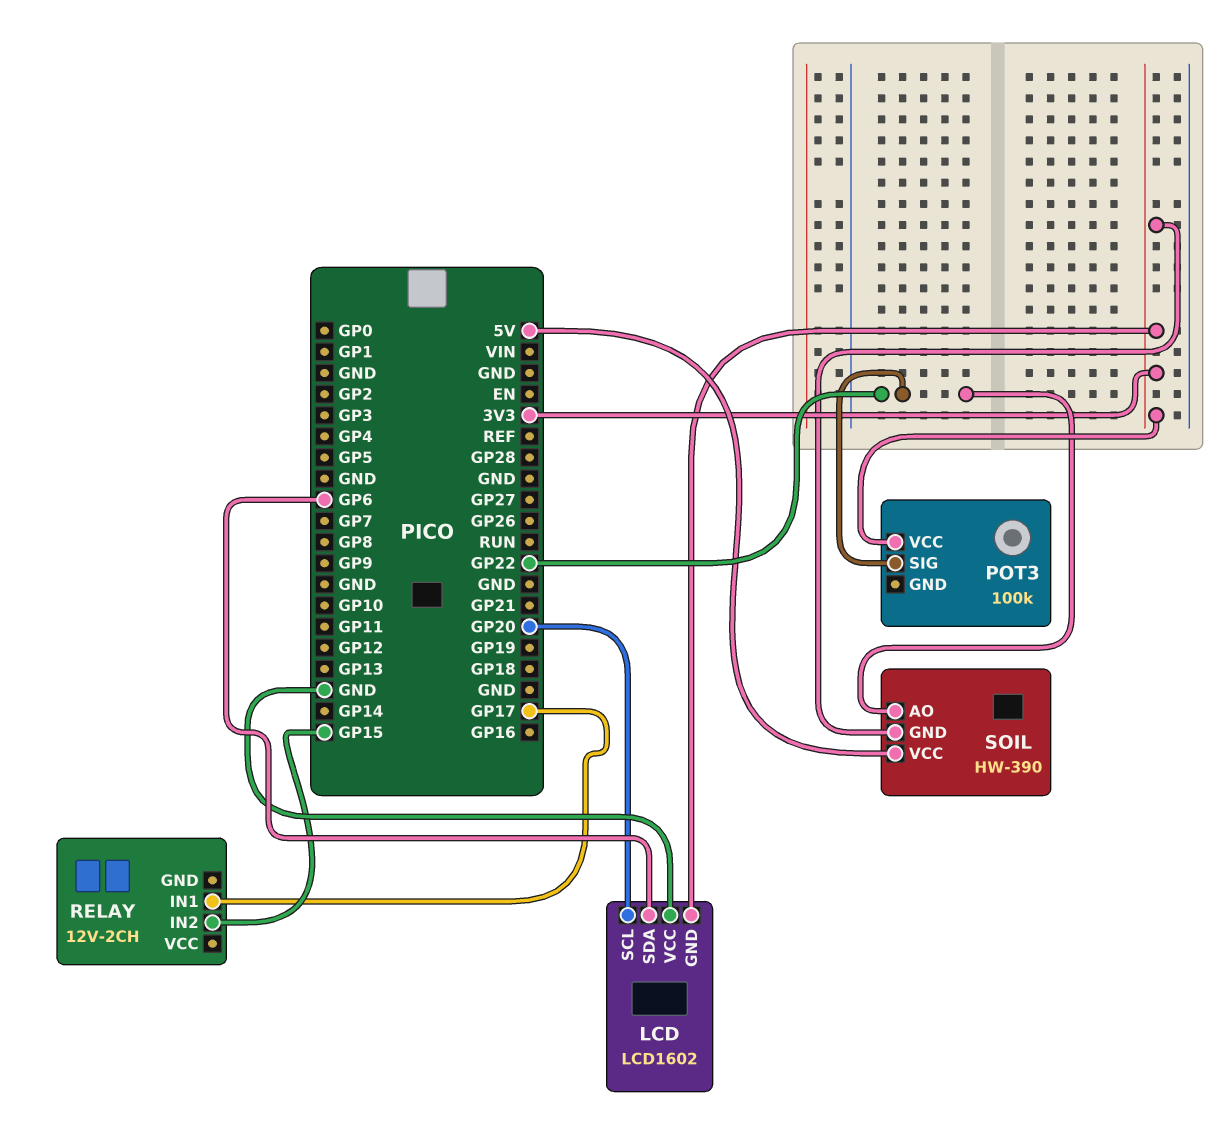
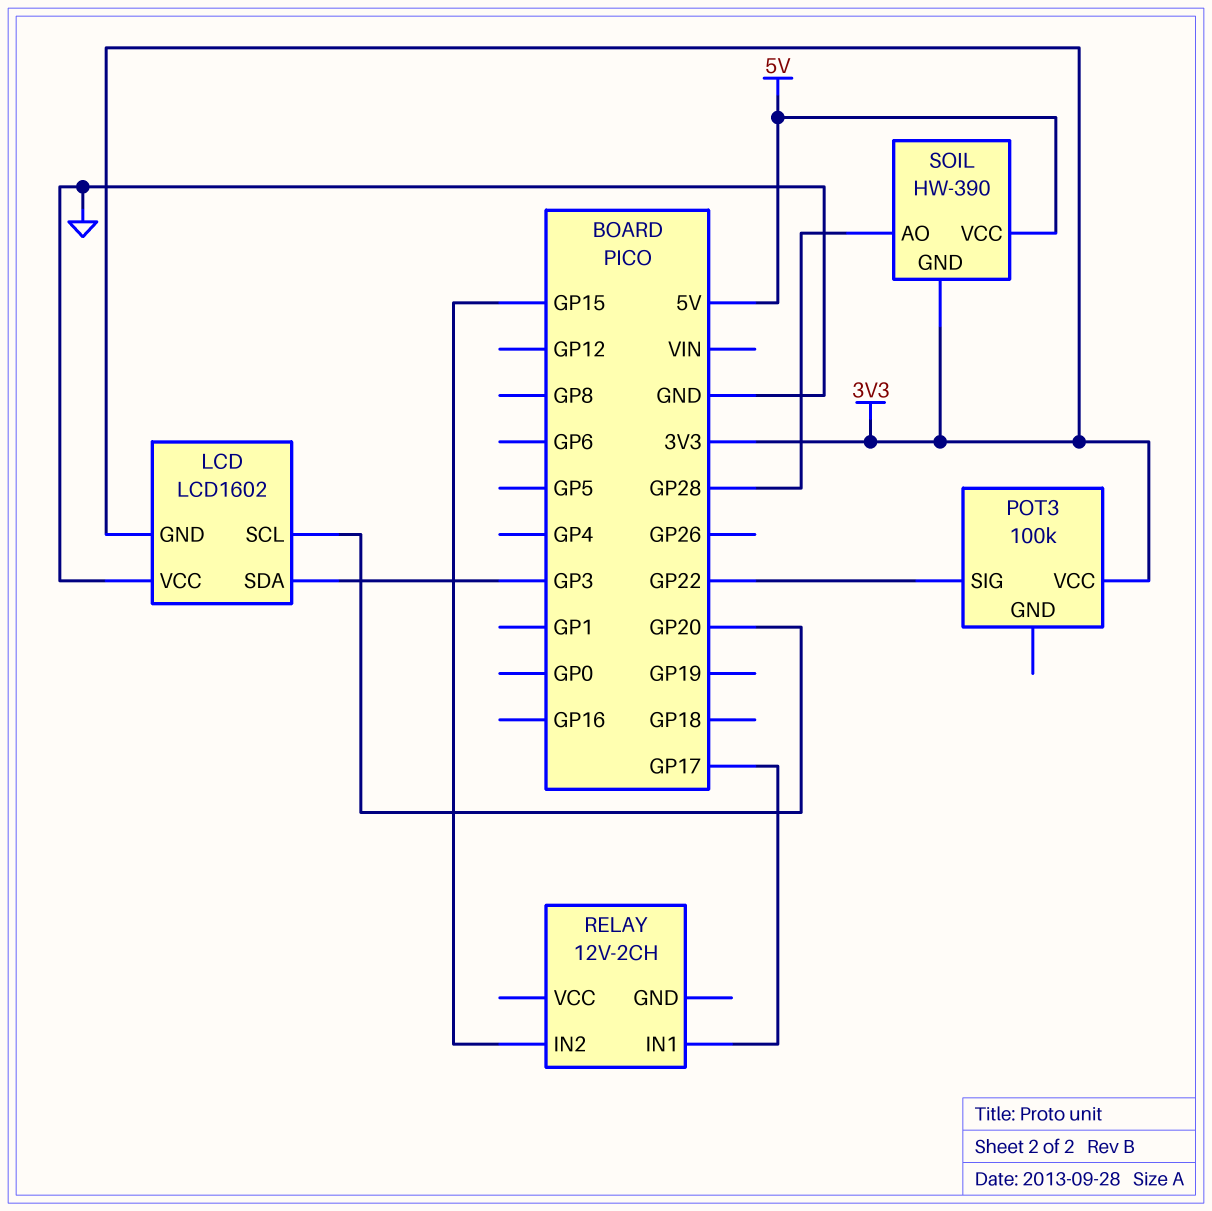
LCD pin SDA: GP6 -> GP3
SOIL pin AO: GP22 -> GP28

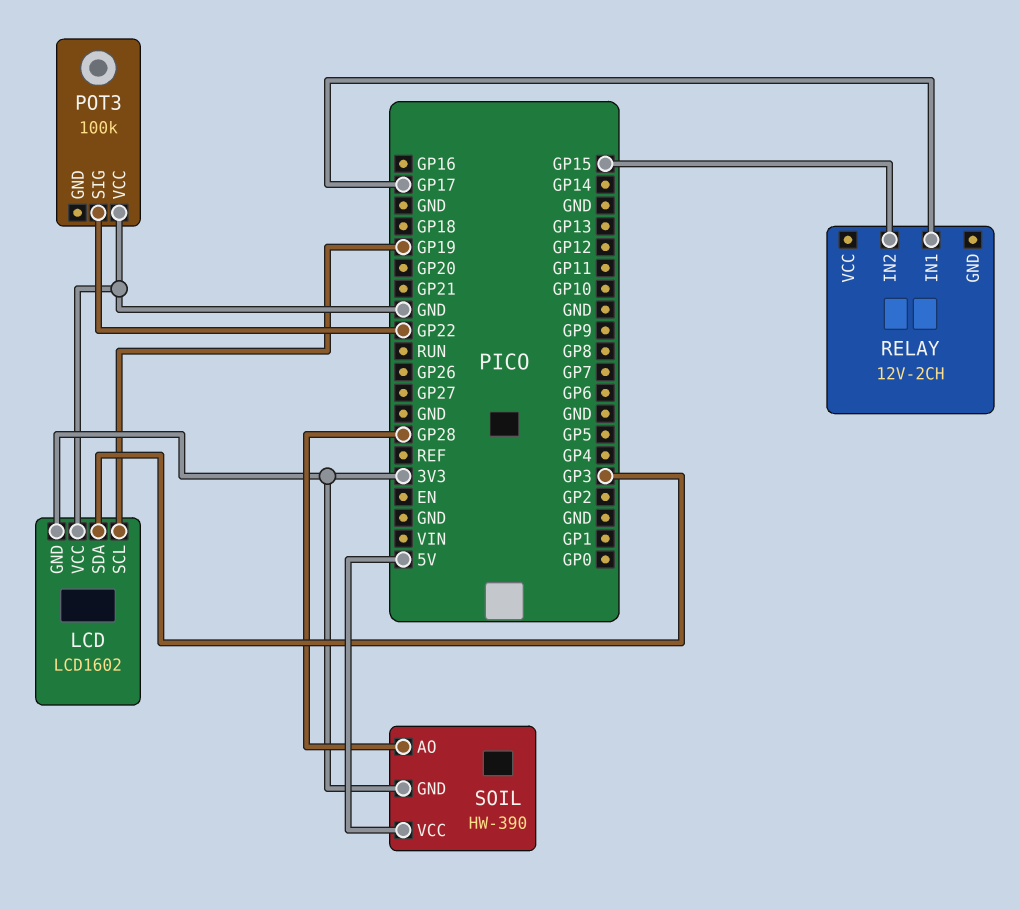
LCD pin SCL: GP20 -> GP19
POT3 pin VCC: 3V3 -> GND

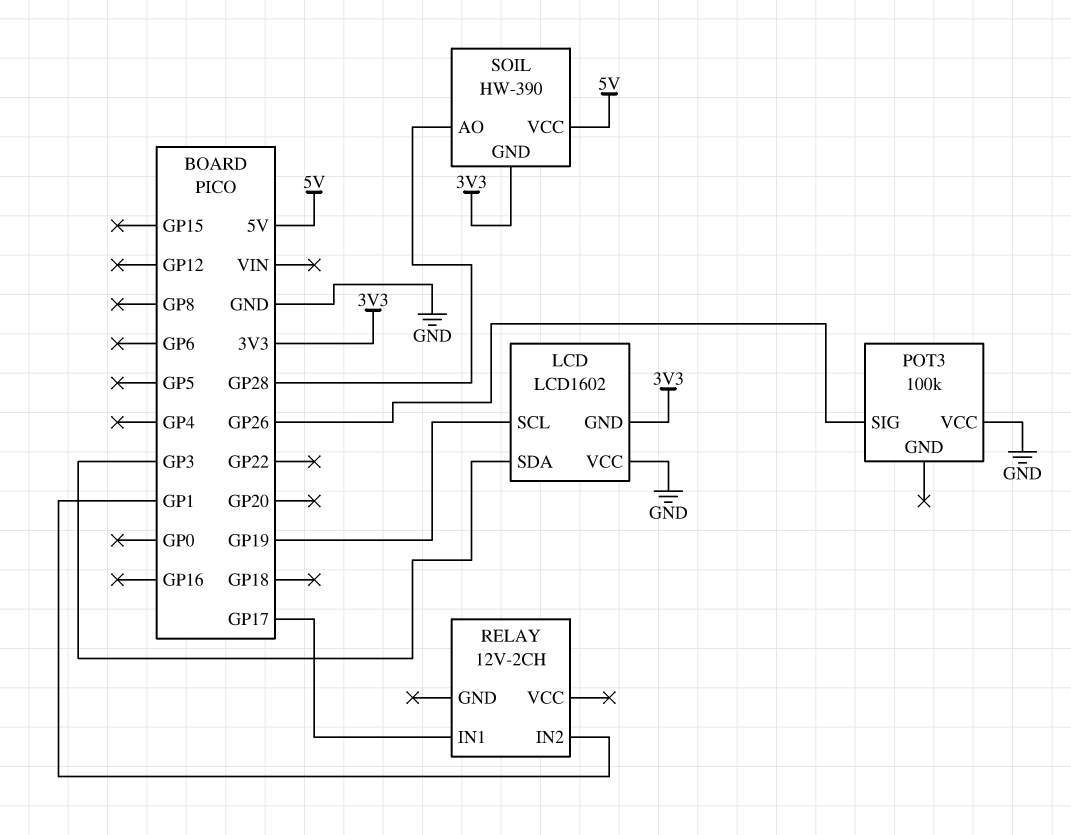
POT3 pin SIG: GP22 -> GP26
RELAY pin IN2: GP15 -> GP1

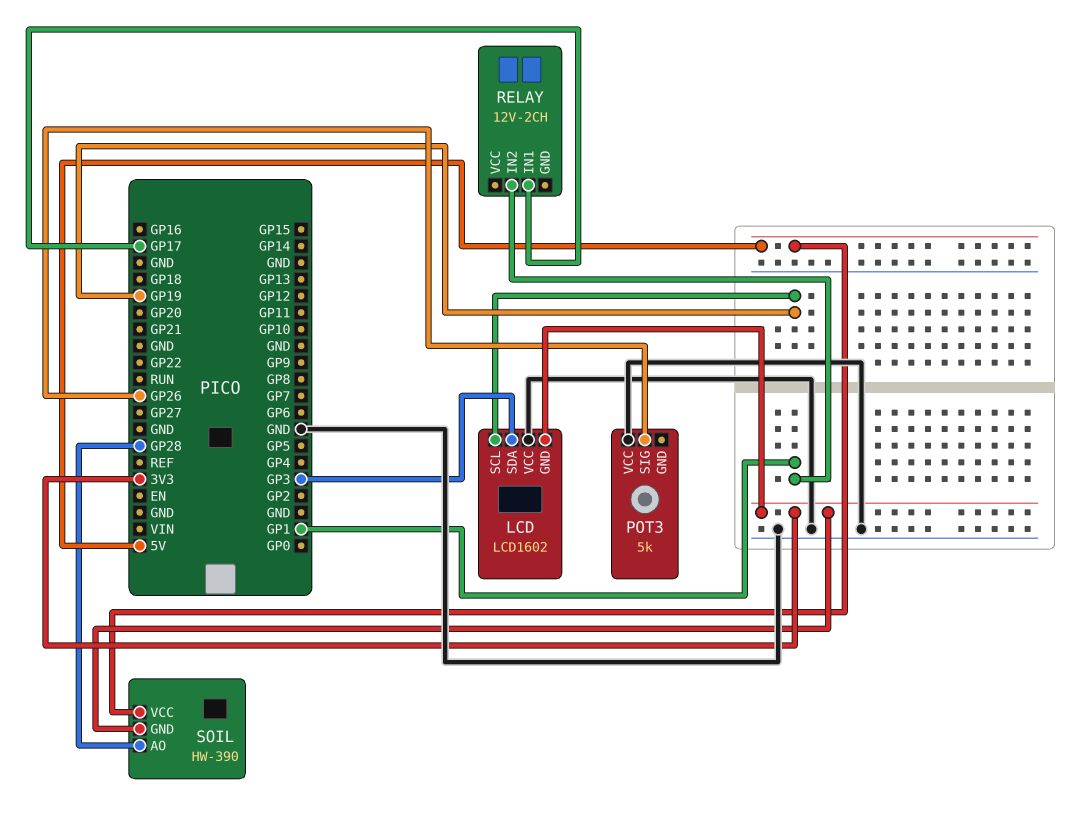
POT3: 100k -> 5k

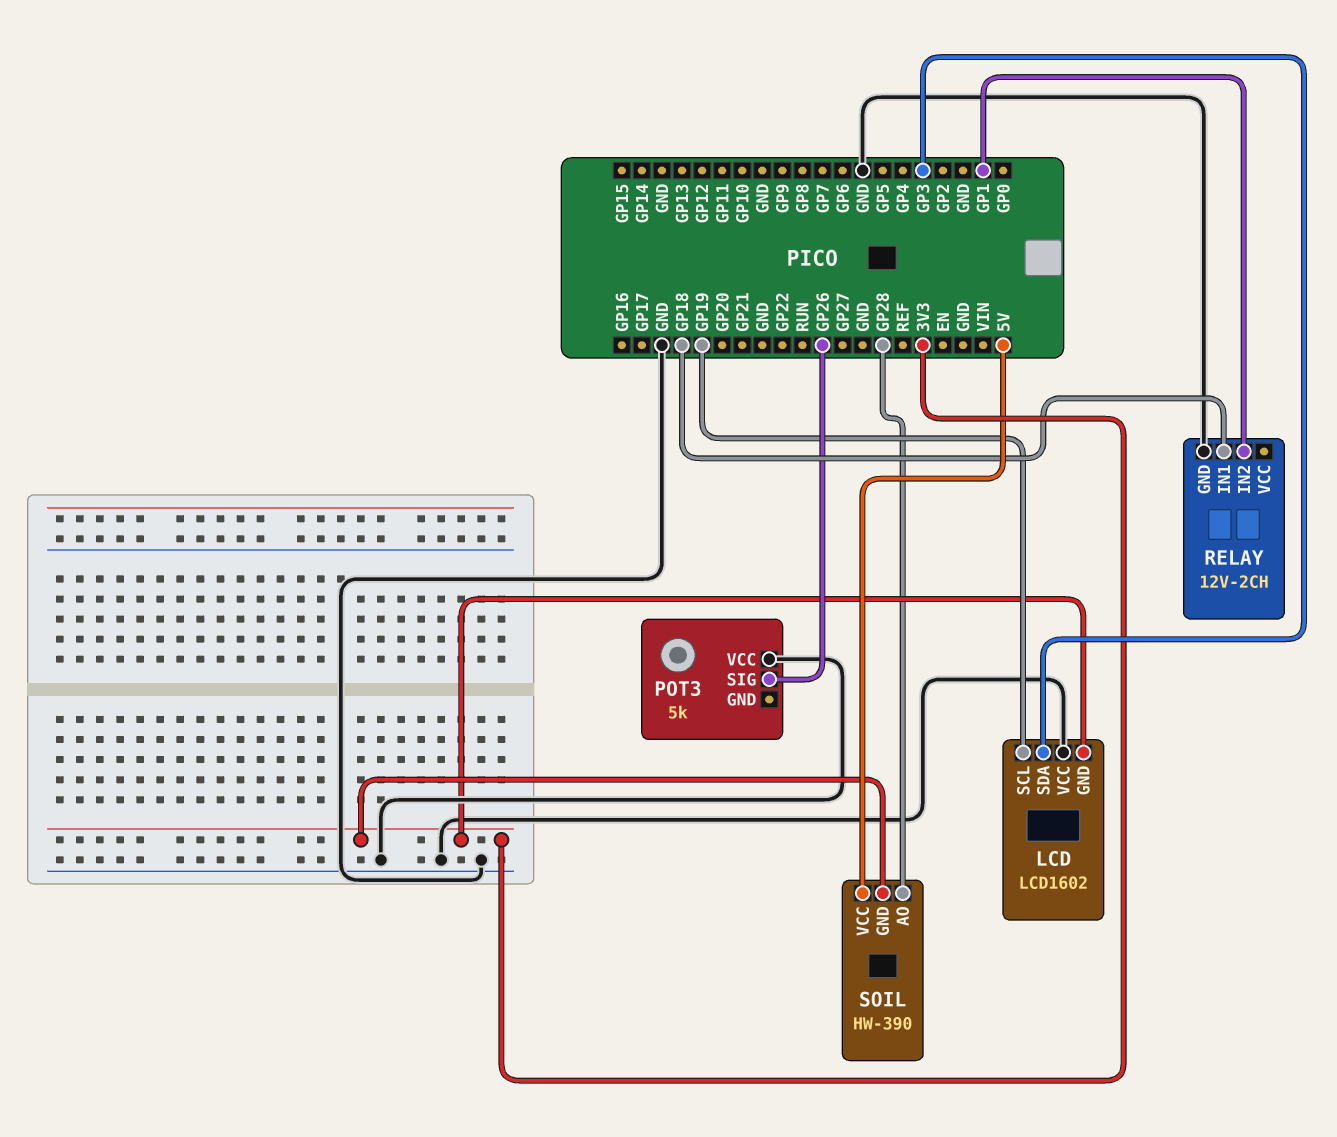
RELAY pin GND: none -> GND
RELAY pin IN1: GP17 -> GP18

